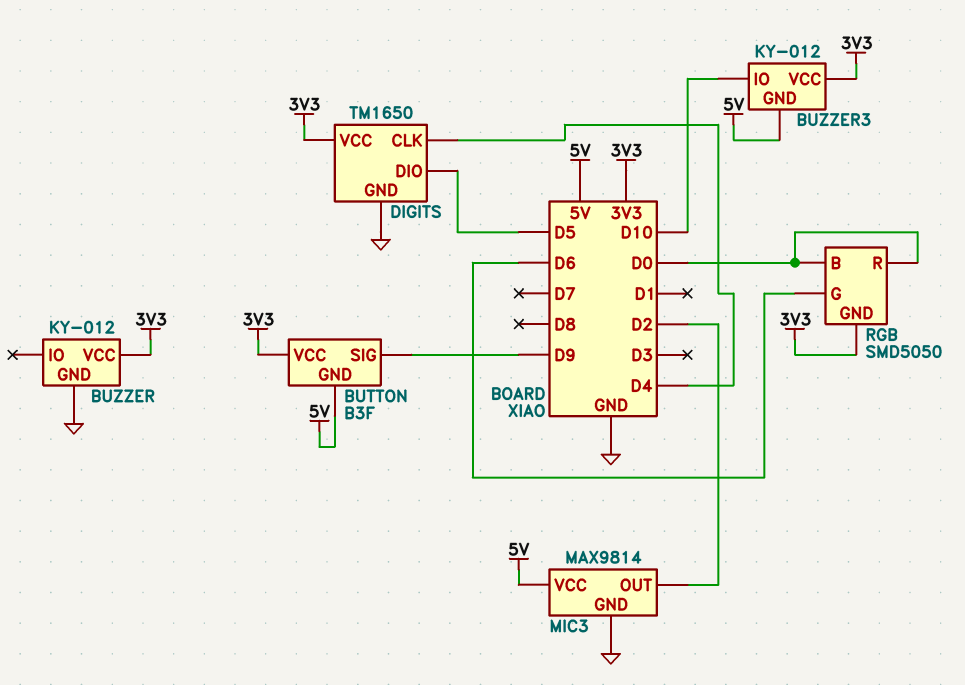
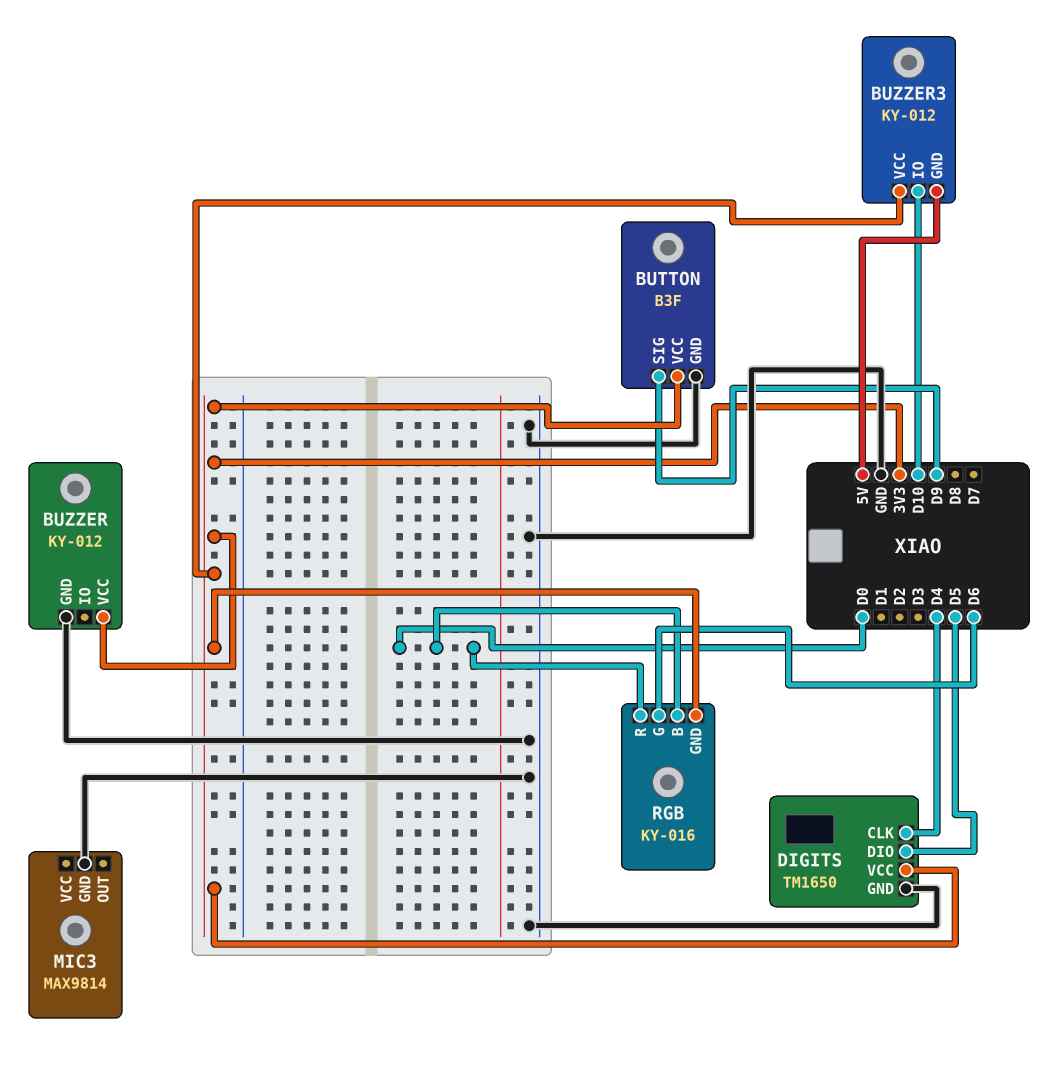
BUTTON pin GND: 5V -> GND
MIC3 pin OUT: D2 -> none
MIC3 pin VCC: 5V -> none
RGB: SMD5050 -> KY-016

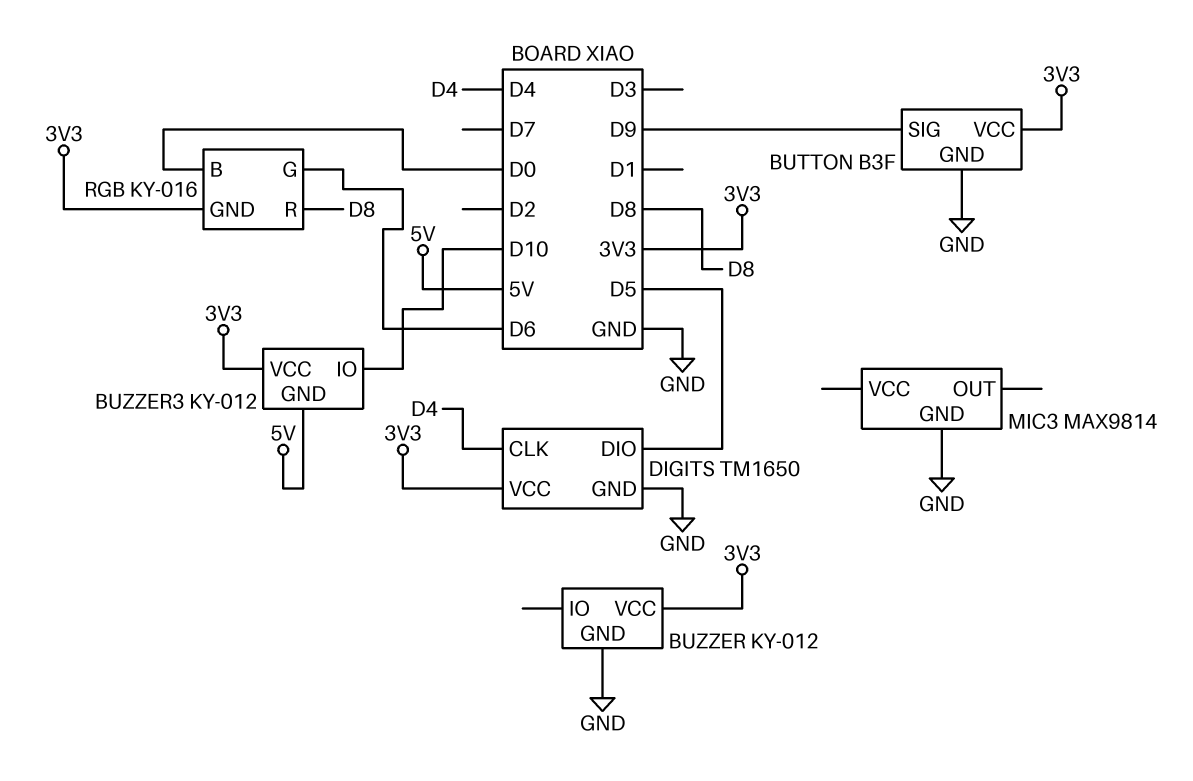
RGB pin R: D0 -> D8

